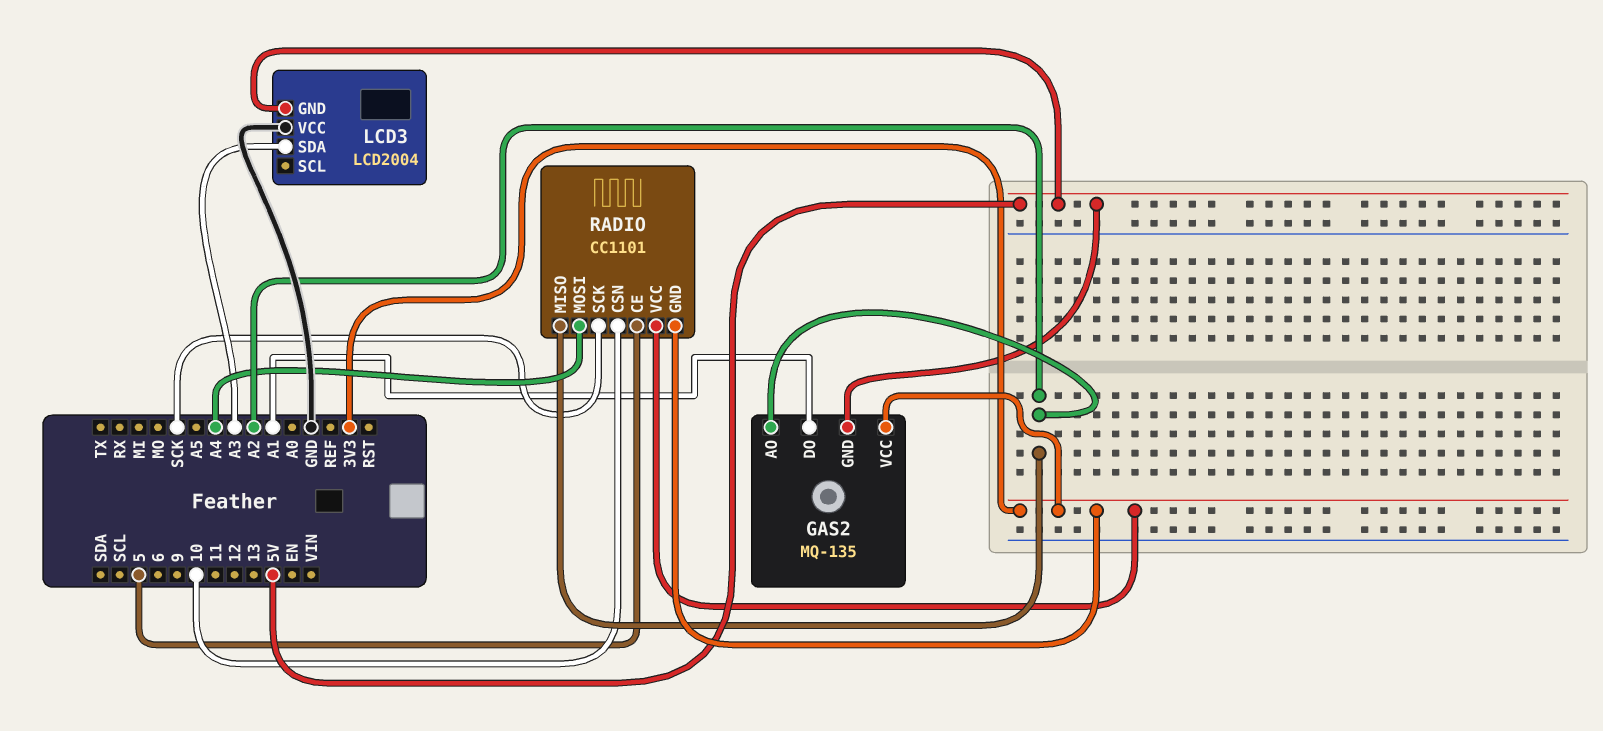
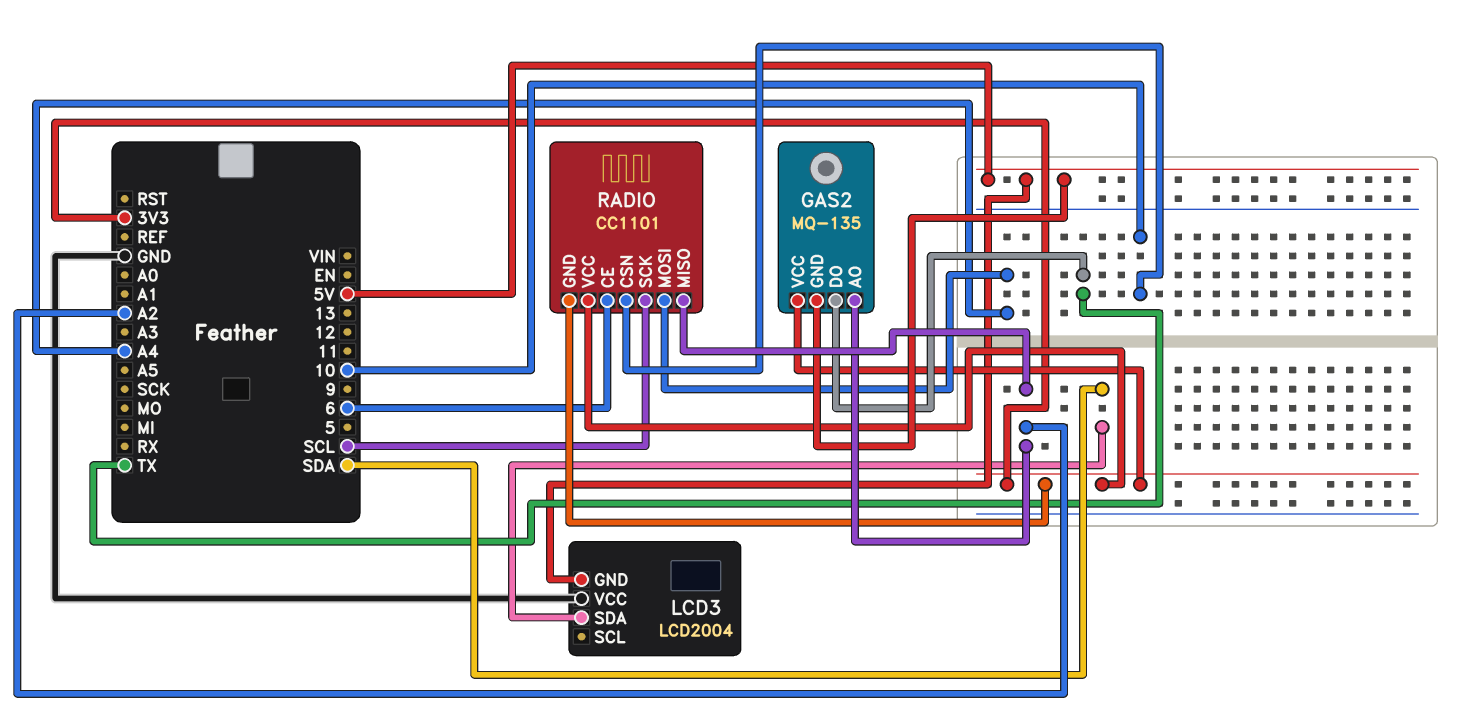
GAS2 pin DO: A1 -> TX
LCD3 pin SDA: A3 -> SDA
RADIO pin CE: 5 -> 6
RADIO pin SCK: SCK -> SCL

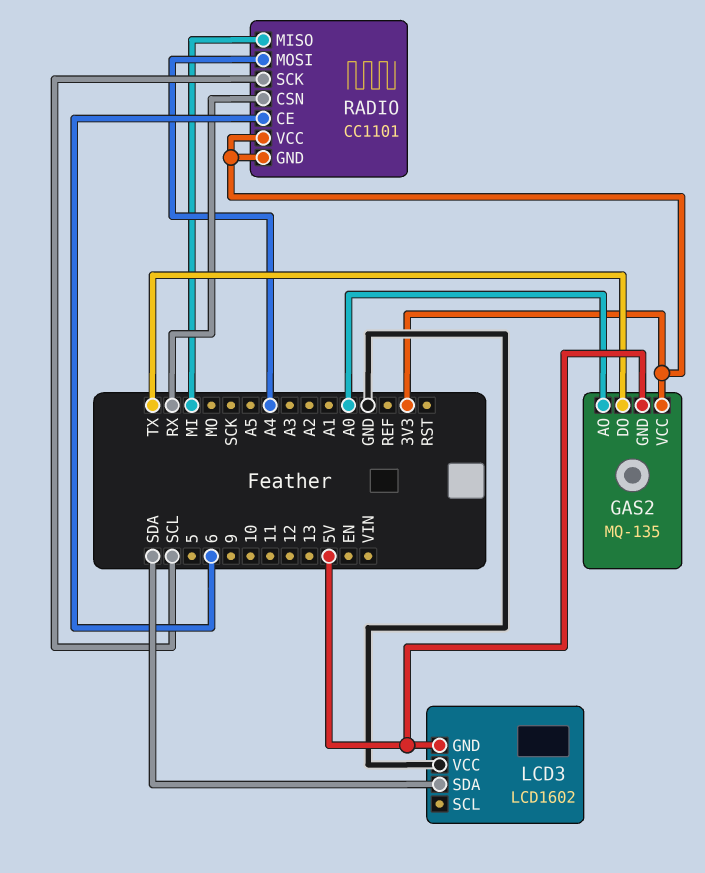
GAS2 pin AO: A2 -> A0
LCD3: LCD2004 -> LCD1602
RADIO pin CSN: 10 -> RX
RADIO pin MISO: A2 -> MI

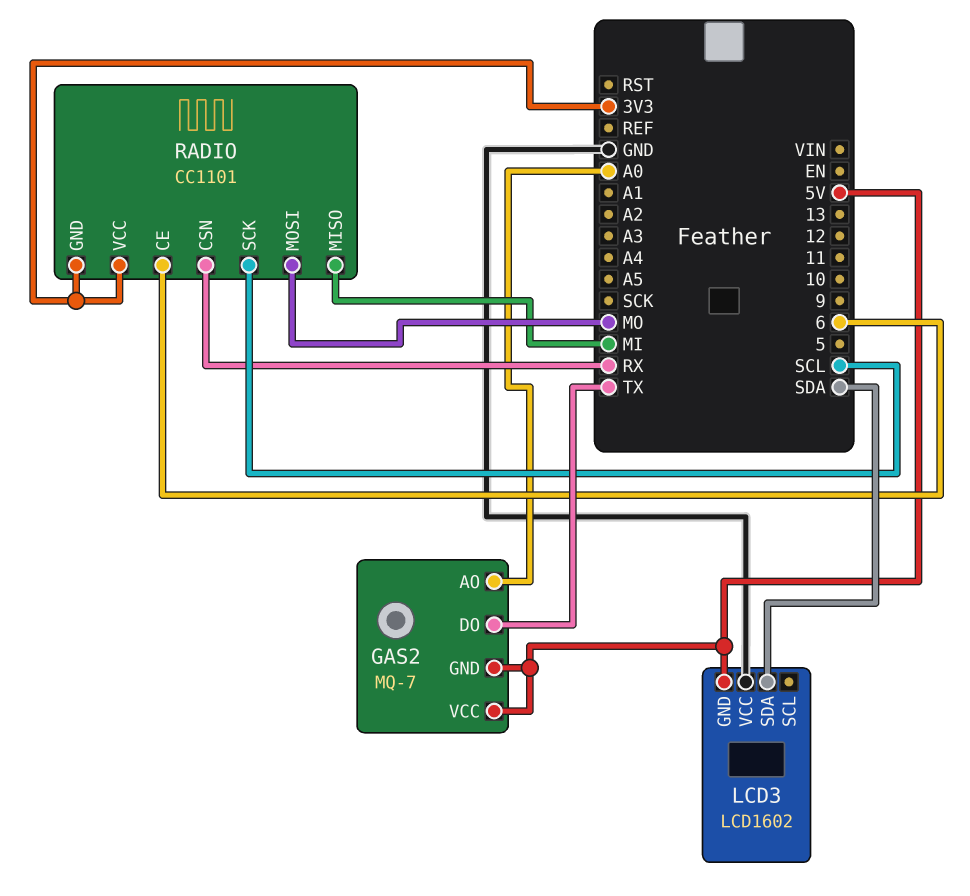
GAS2: MQ-135 -> MQ-7
GAS2 pin VCC: 3V3 -> 5V
RADIO pin MOSI: A4 -> MO

